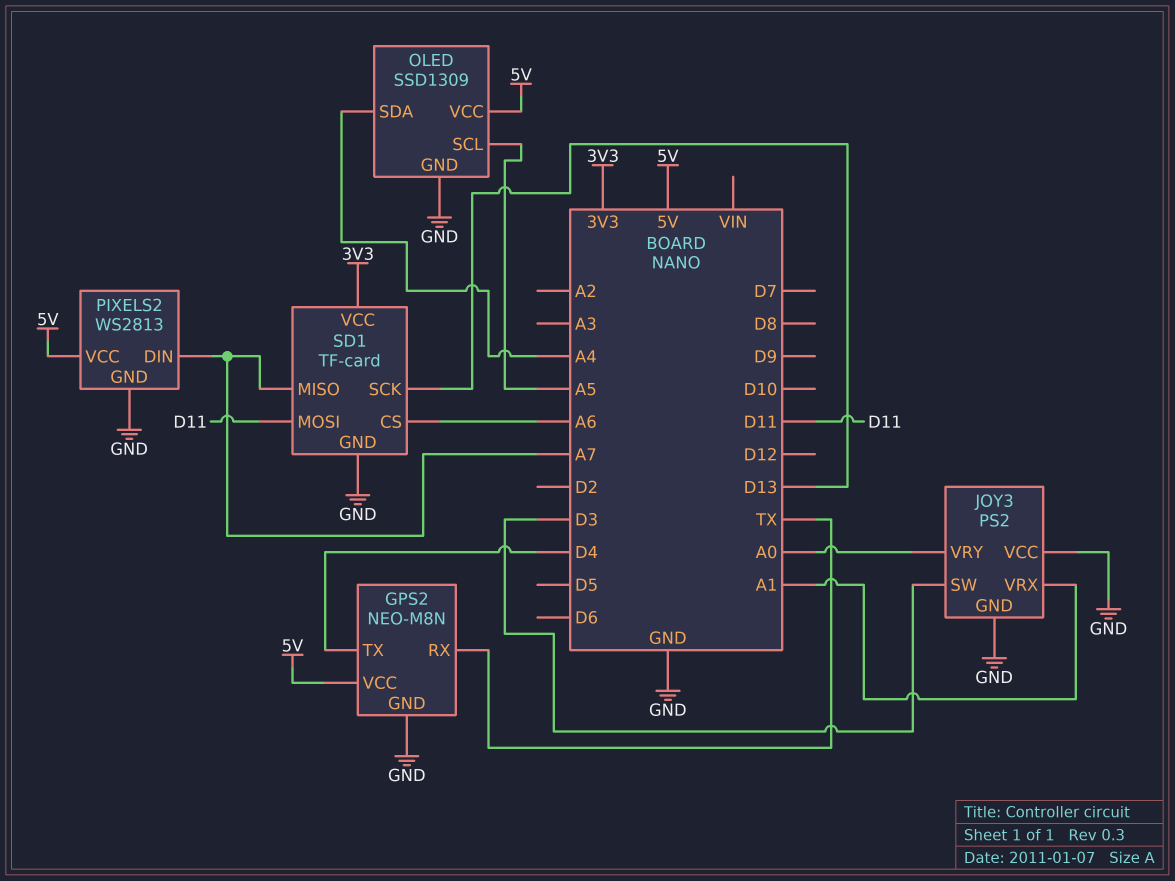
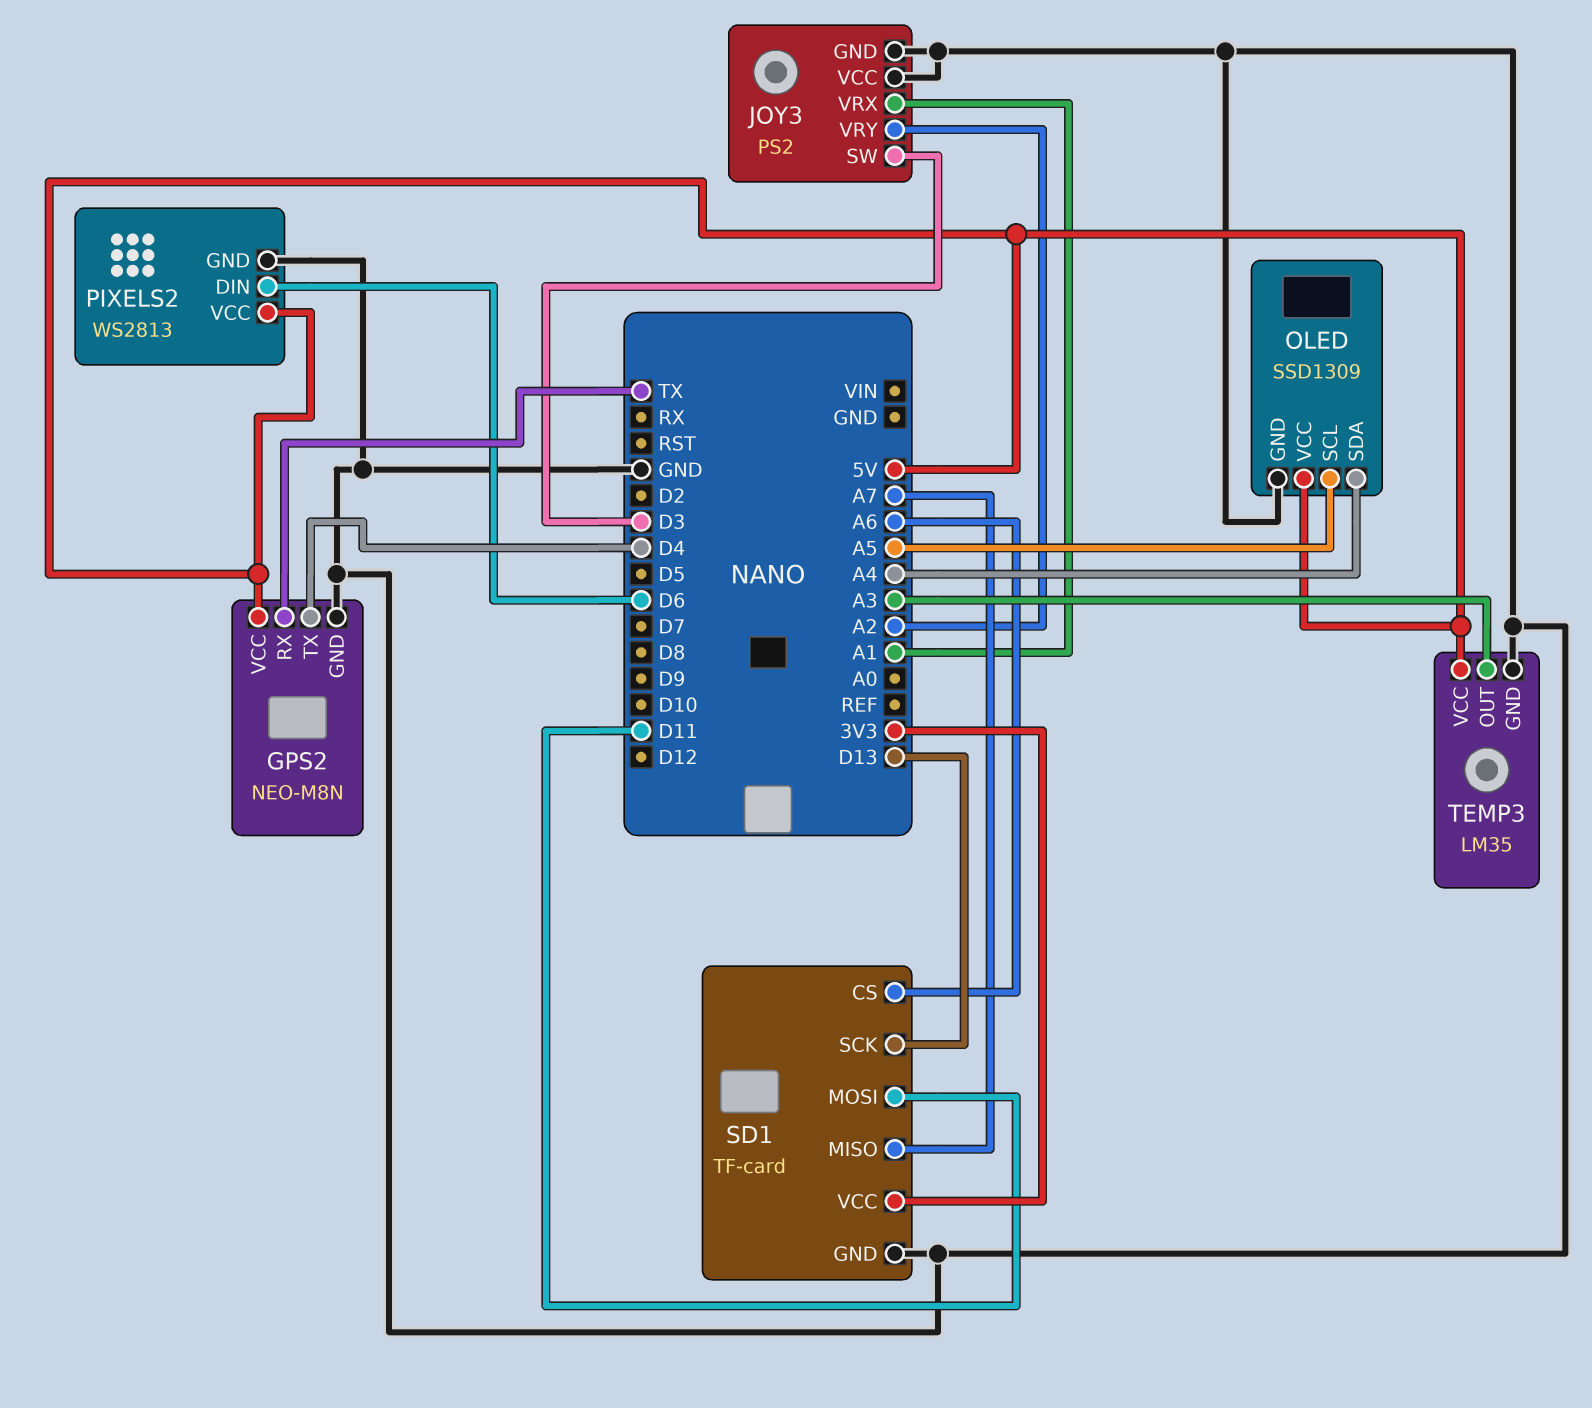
JOY3 pin VRY: A0 -> A2
PIXELS2 pin DIN: A7 -> D6
TEMP3: none -> LM35
TEMP3 pin GND: none -> GND
TEMP3 pin OUT: none -> A3
TEMP3 pin VCC: none -> 5V

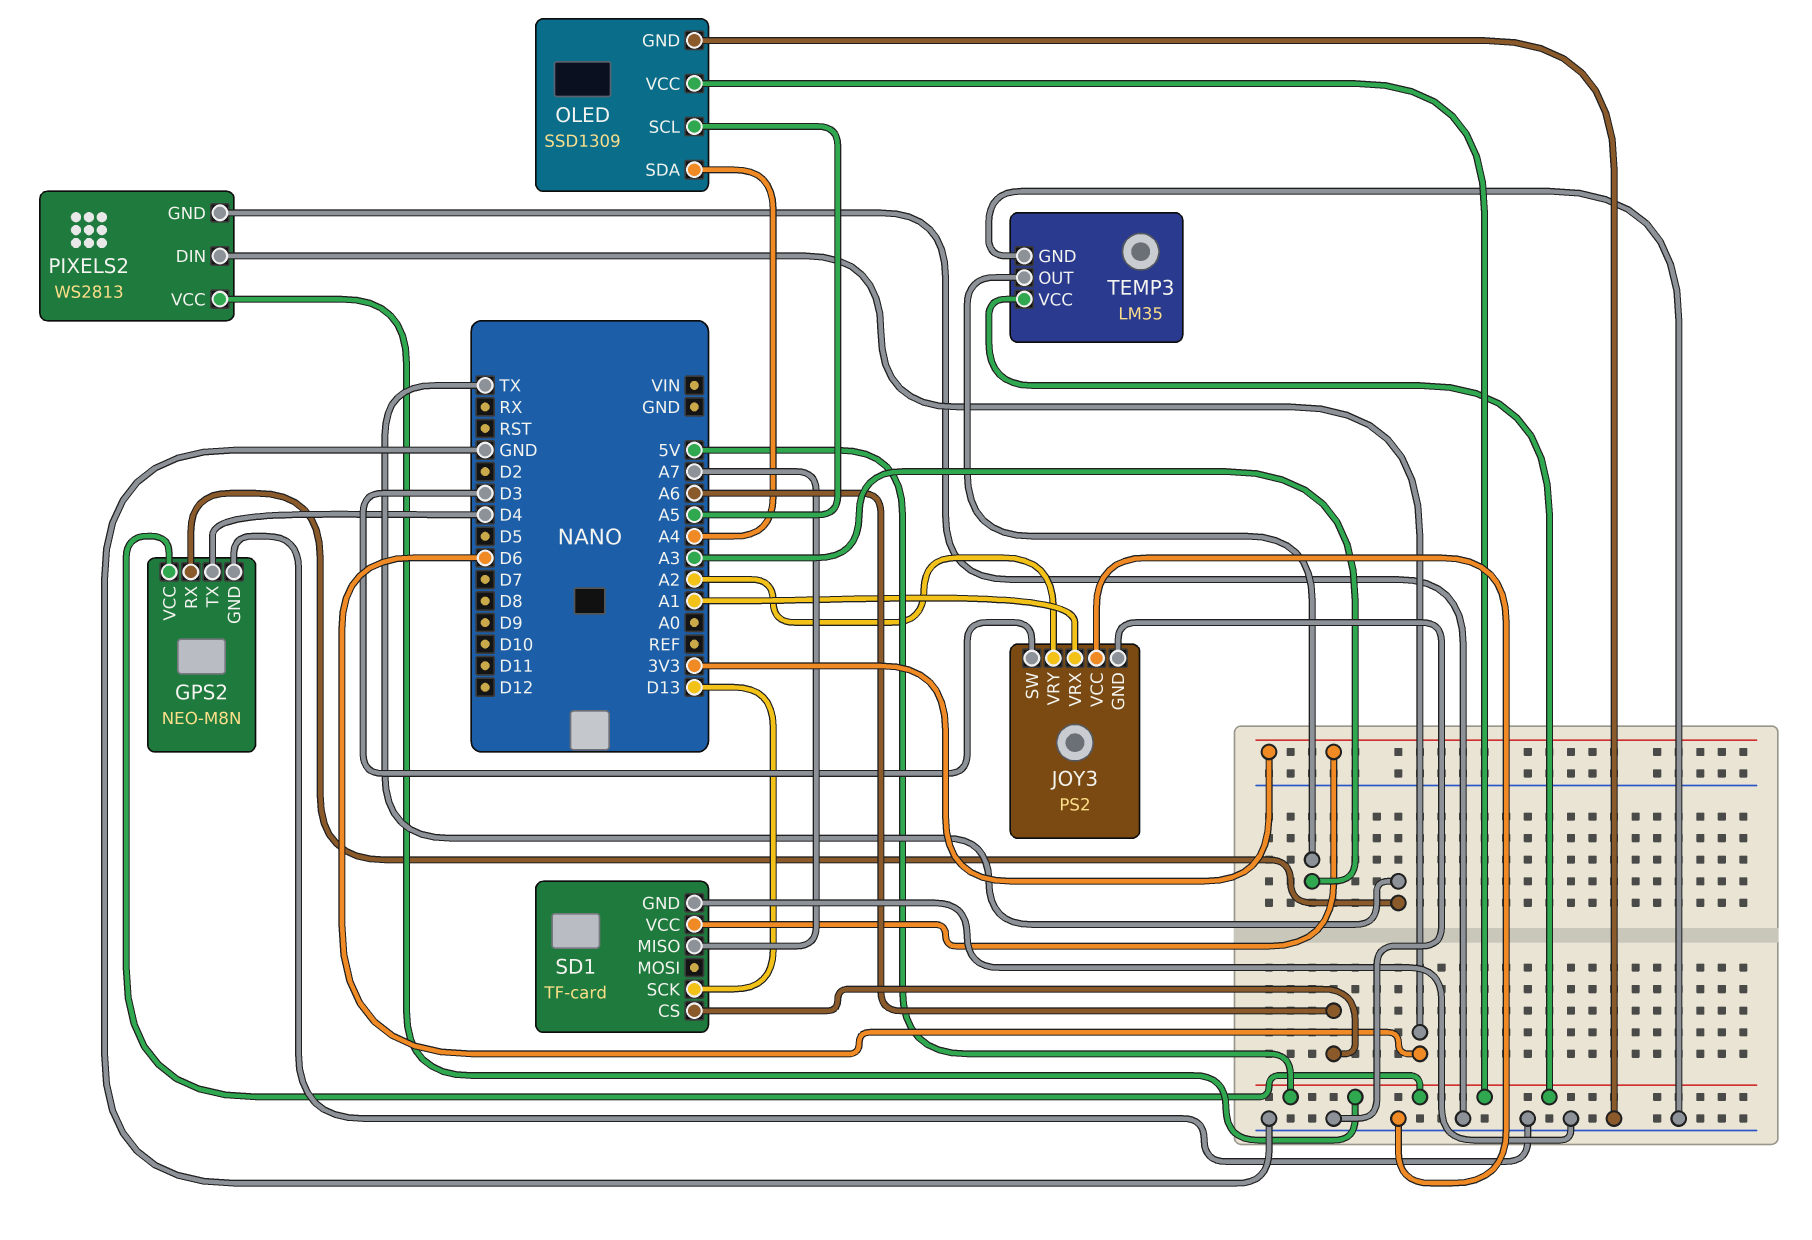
SD1 pin MOSI: D11 -> none

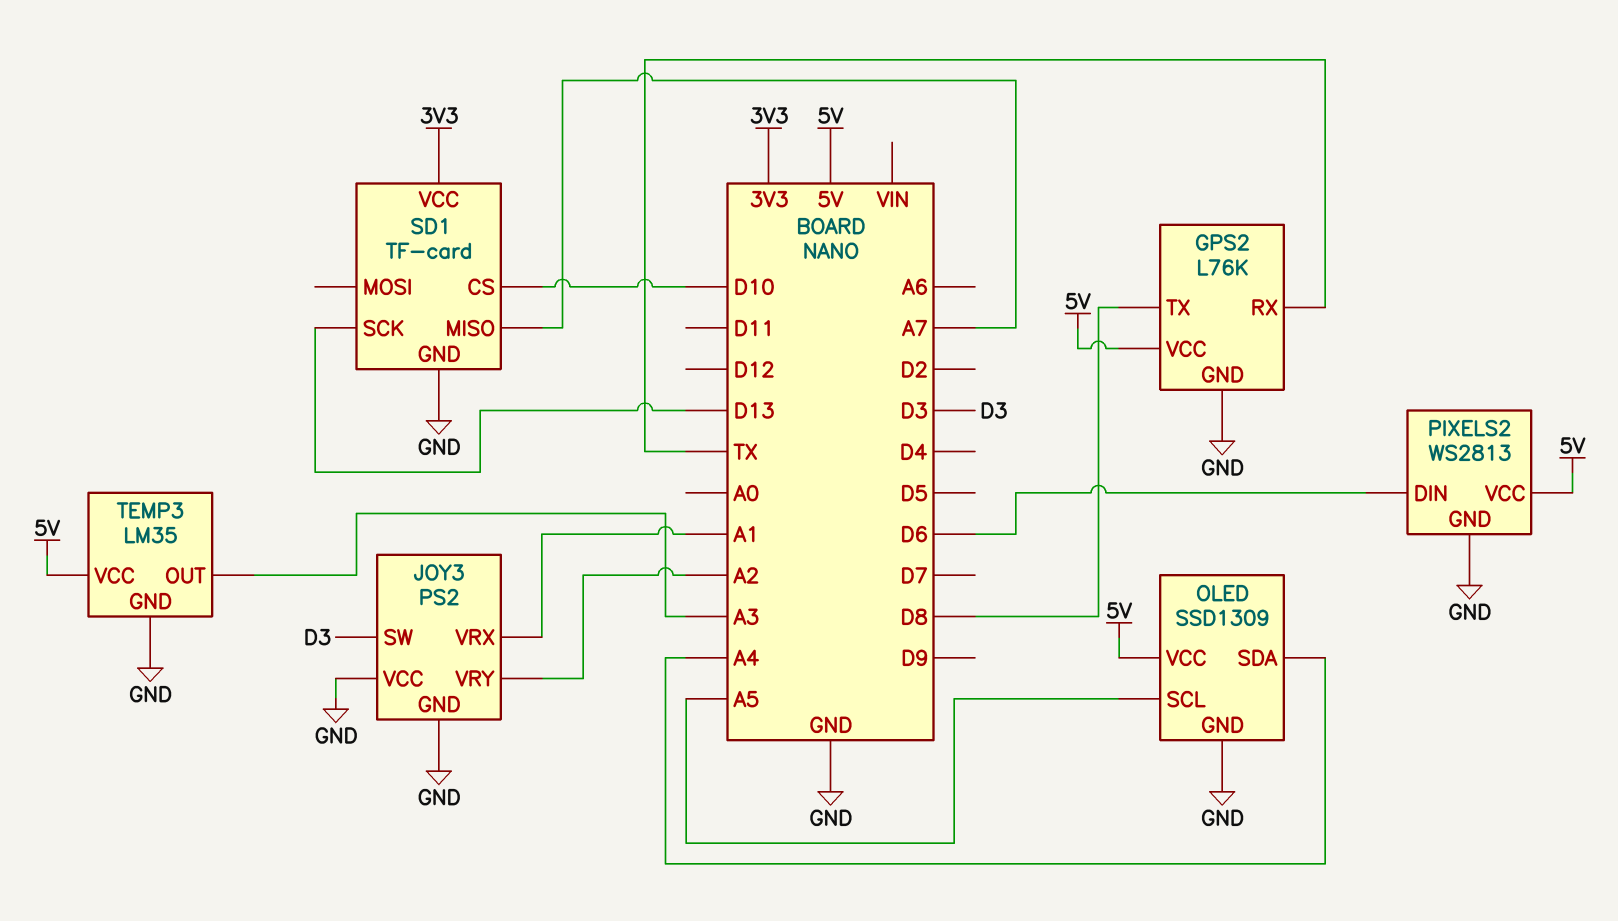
GPS2: NEO-M8N -> L76K
GPS2 pin TX: D4 -> D8
SD1 pin CS: A6 -> D10

